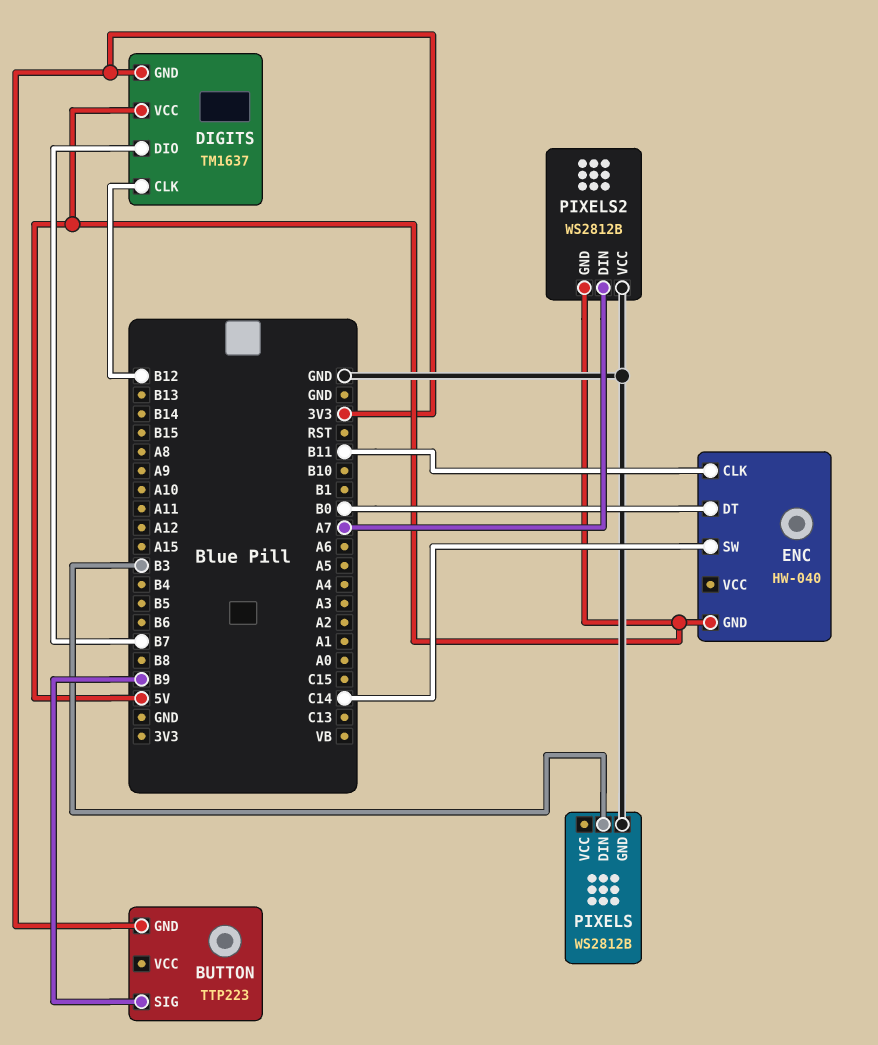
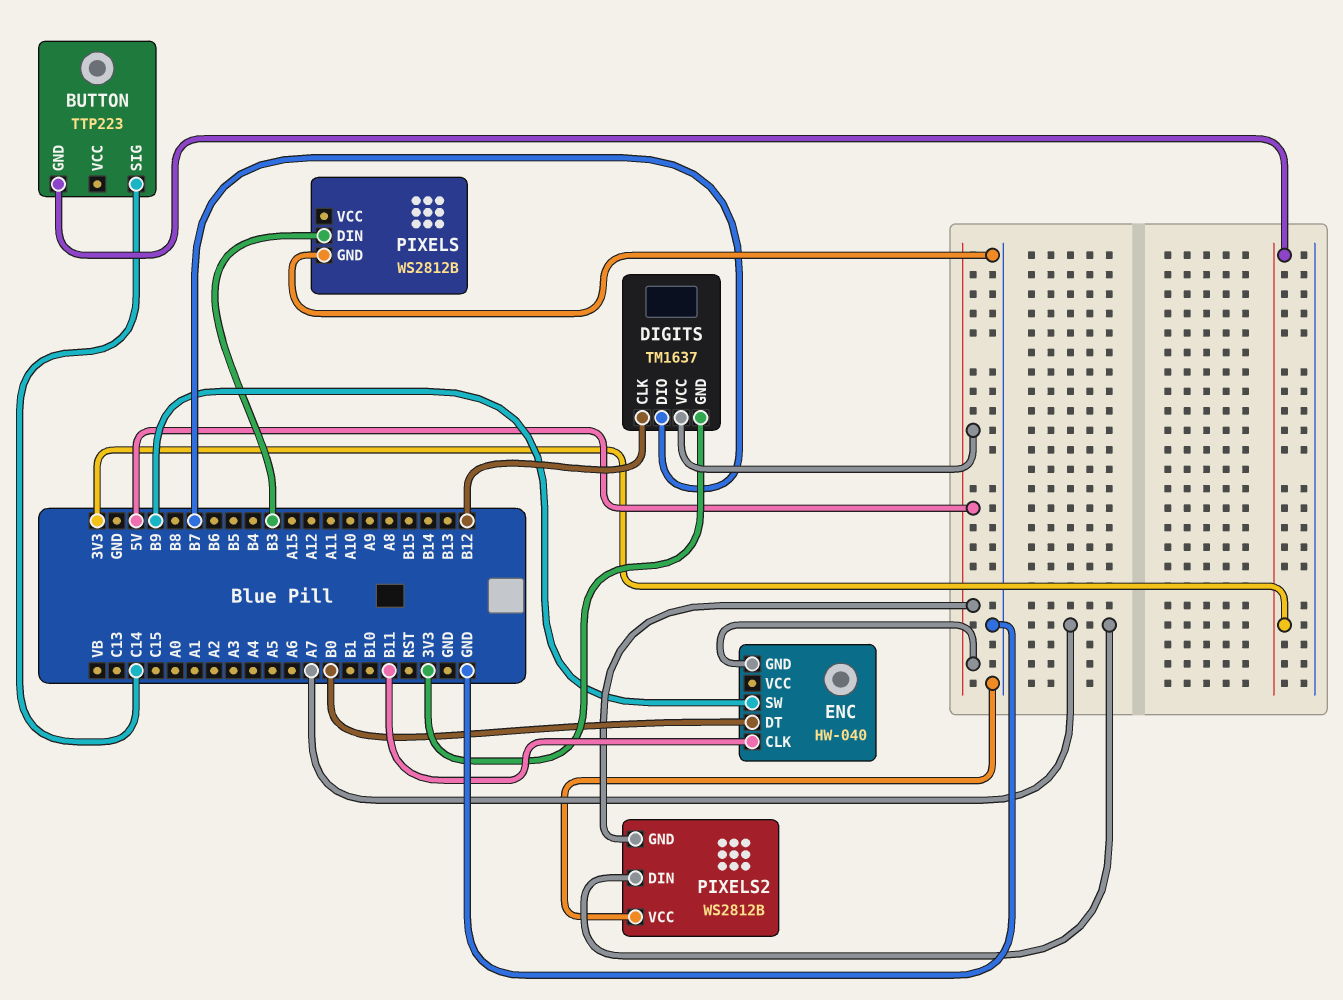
BUTTON pin SIG: B9 -> C14
ENC pin SW: C14 -> B9

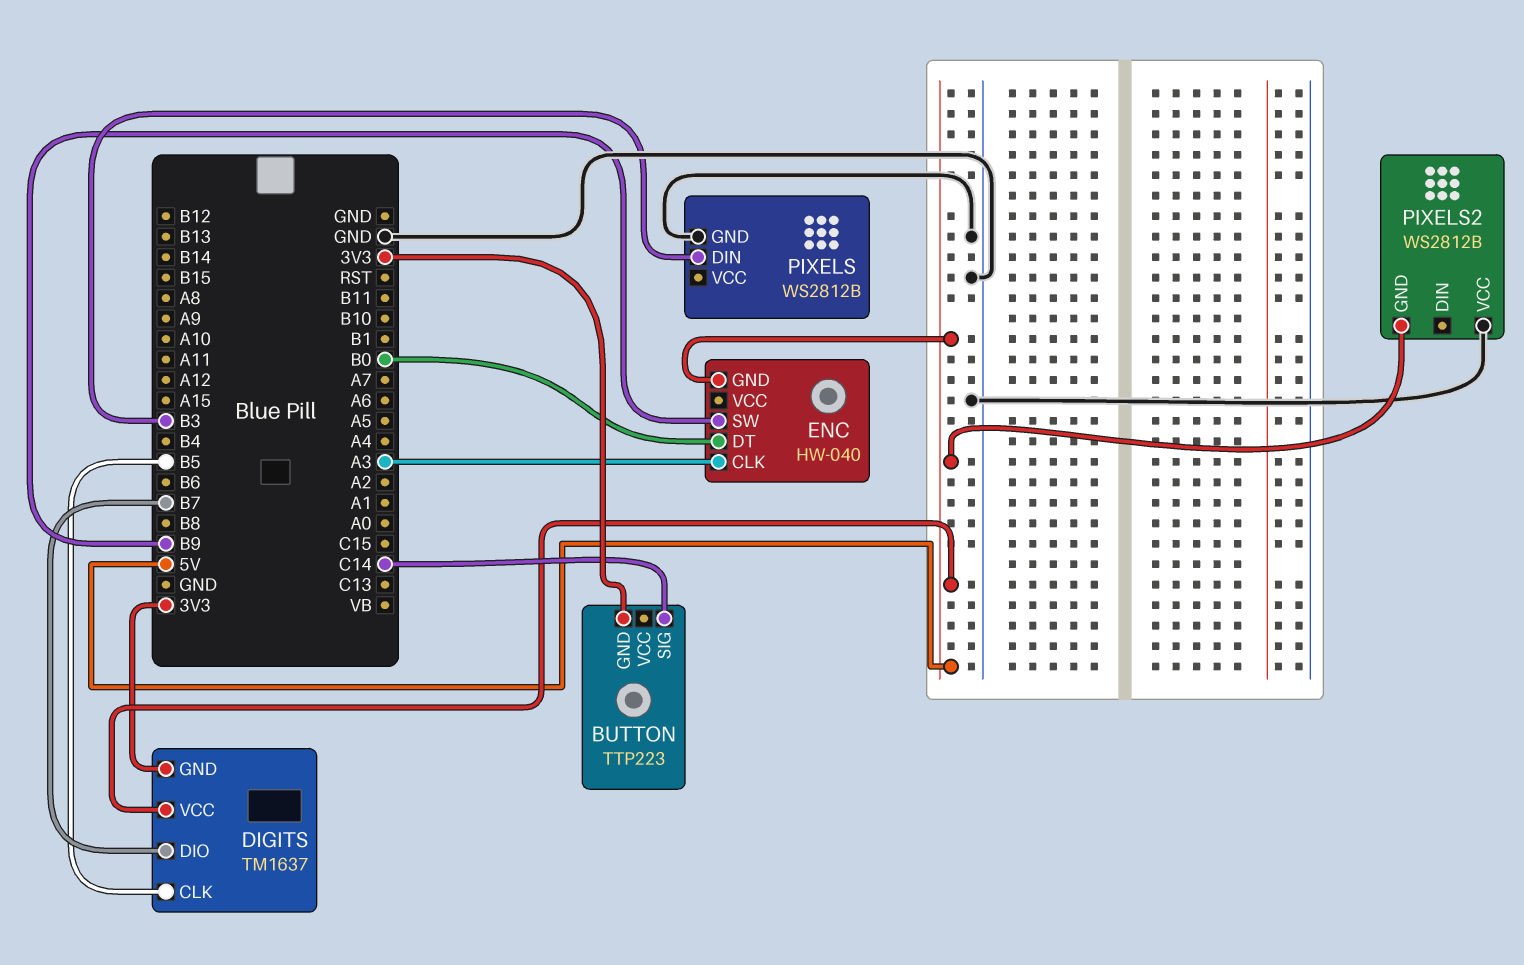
DIGITS pin CLK: B12 -> B5
ENC pin CLK: B11 -> A3
PIXELS2 pin DIN: A7 -> none

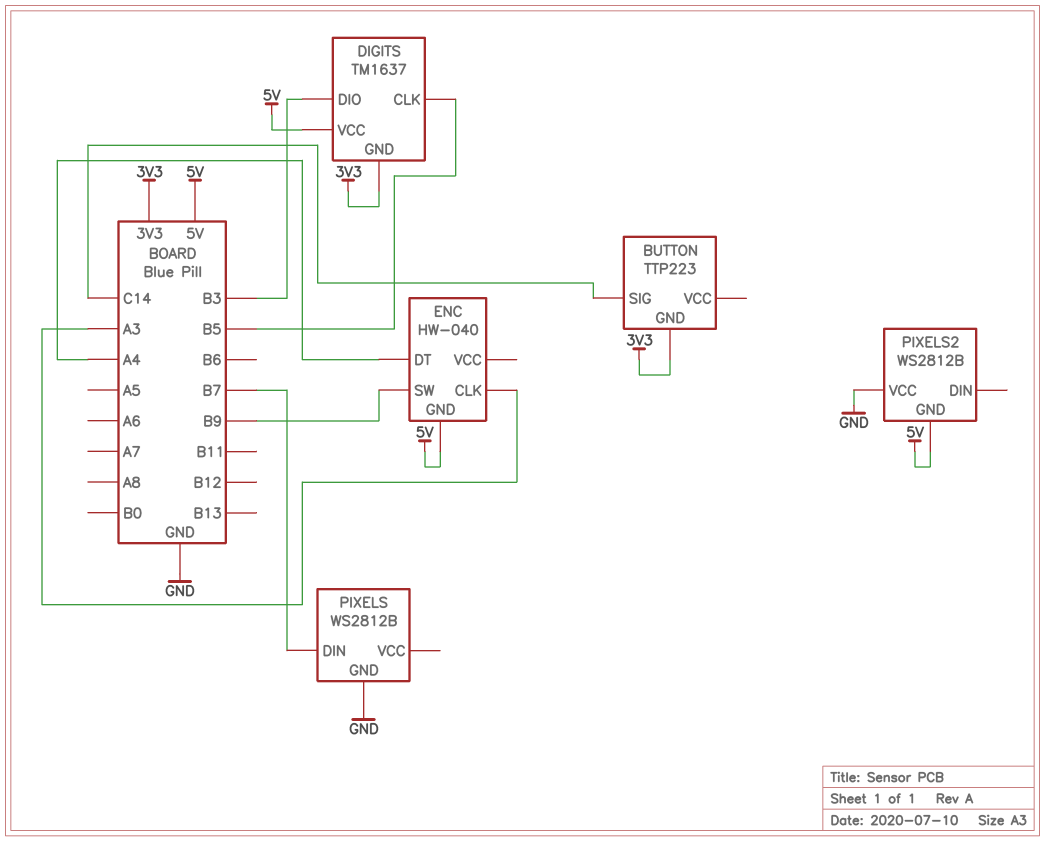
DIGITS pin DIO: B7 -> B3
ENC pin DT: B0 -> A4
PIXELS pin DIN: B3 -> B7

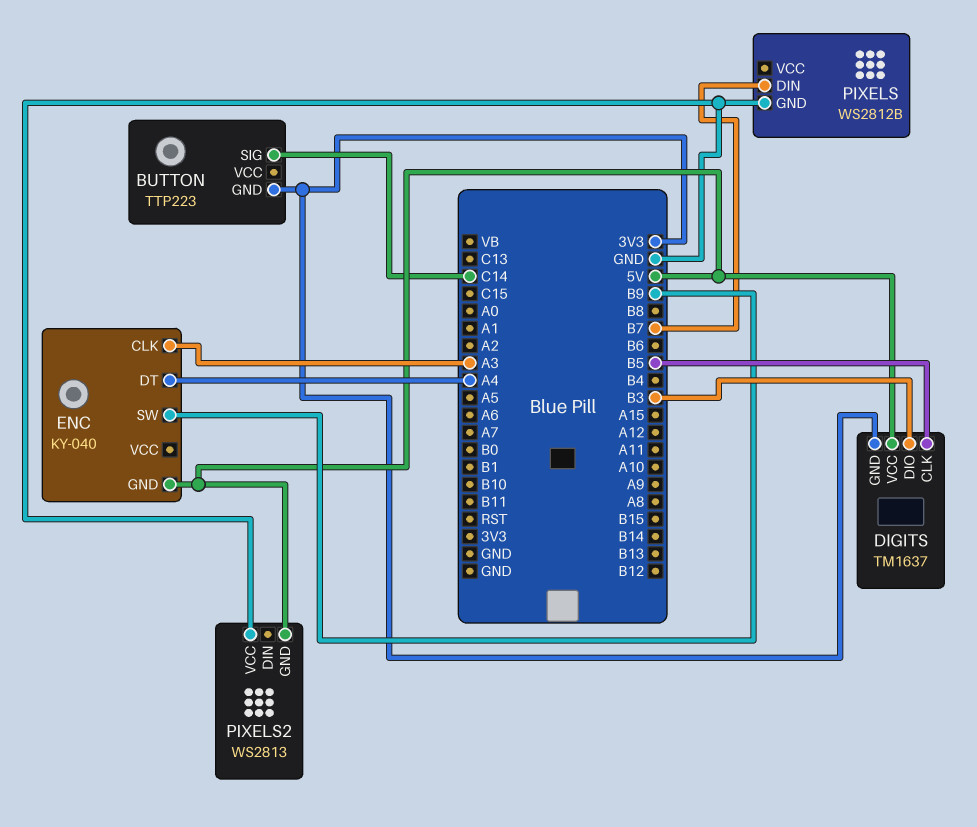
ENC: HW-040 -> KY-040
PIXELS2: WS2812B -> WS2813

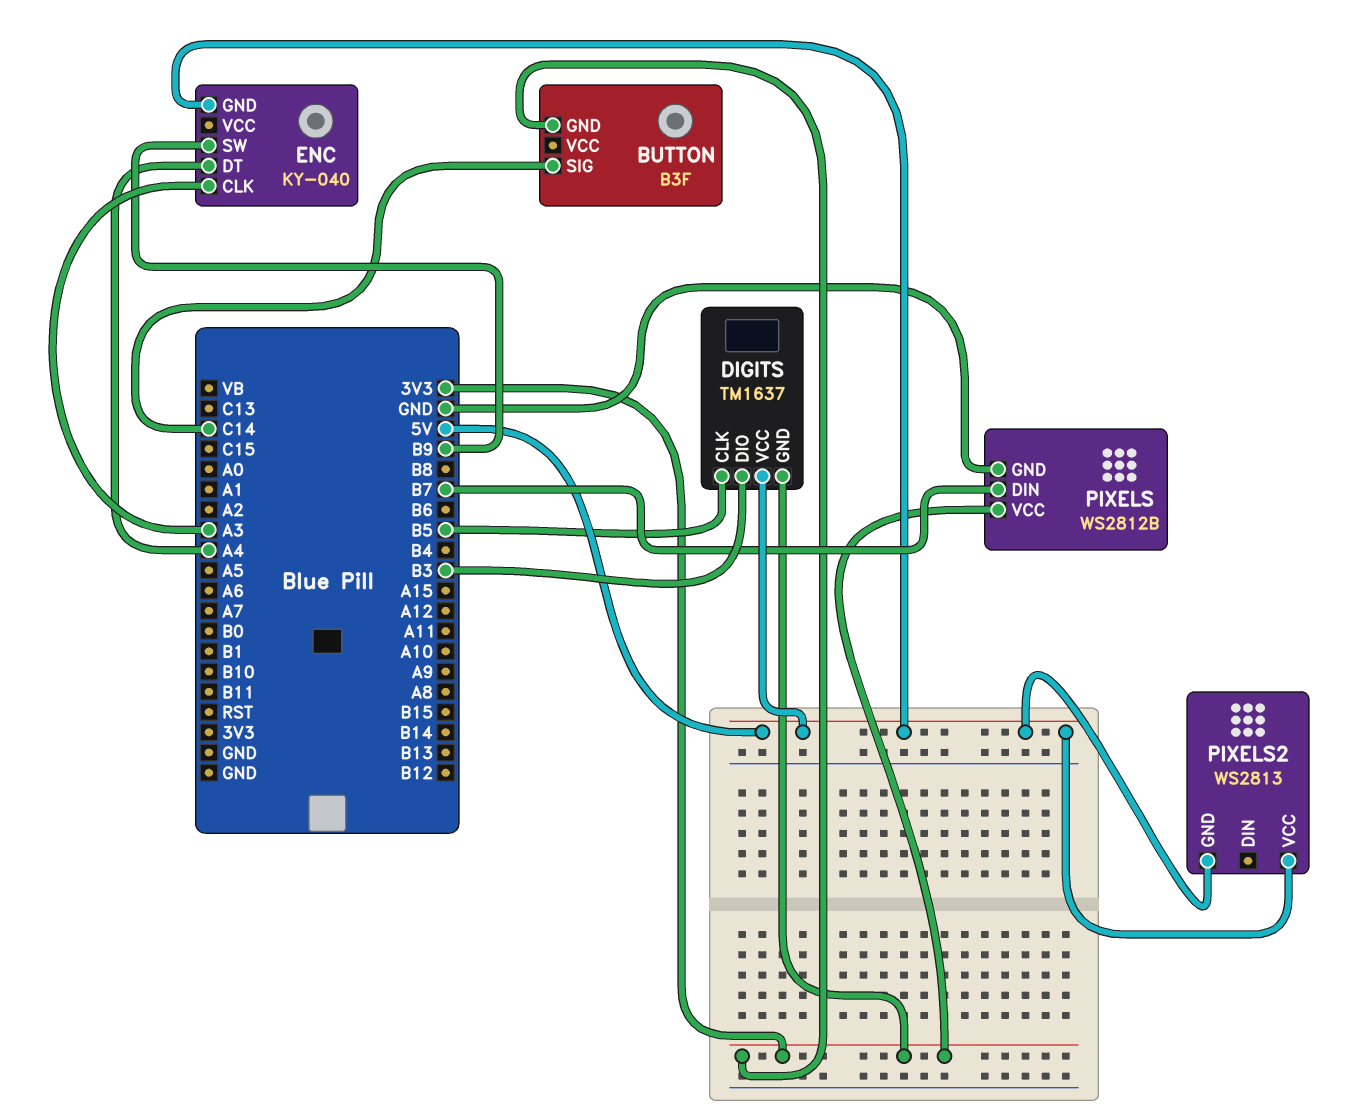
BUTTON: TTP223 -> B3F
PIXELS pin VCC: none -> 3V3
PIXELS2 pin VCC: GND -> 5V

